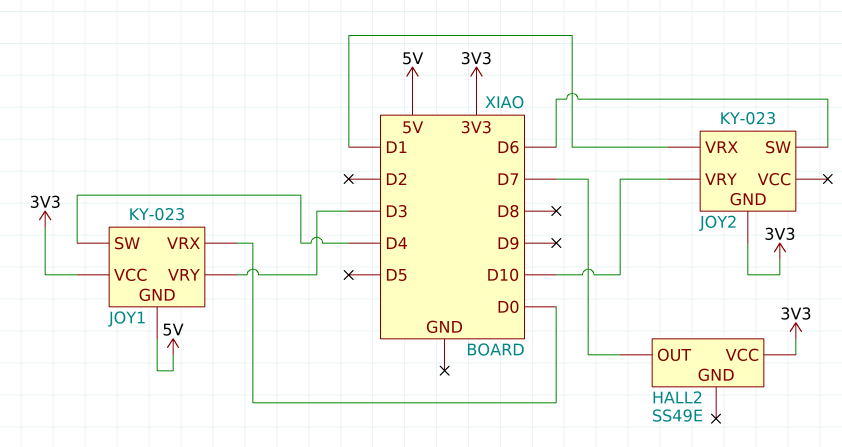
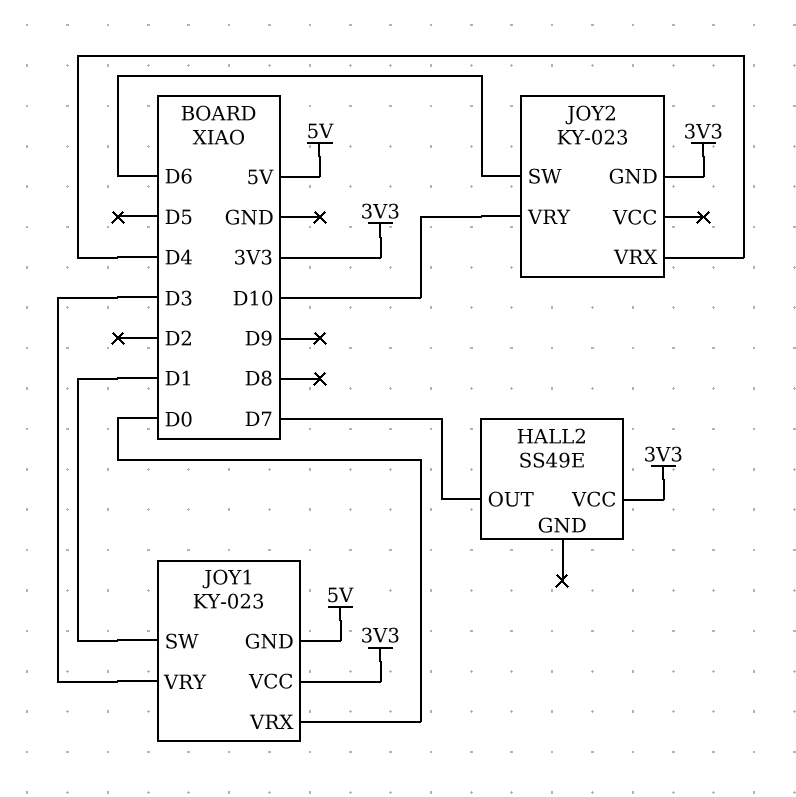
JOY1 pin SW: D4 -> D1
JOY2 pin VRX: D1 -> D4

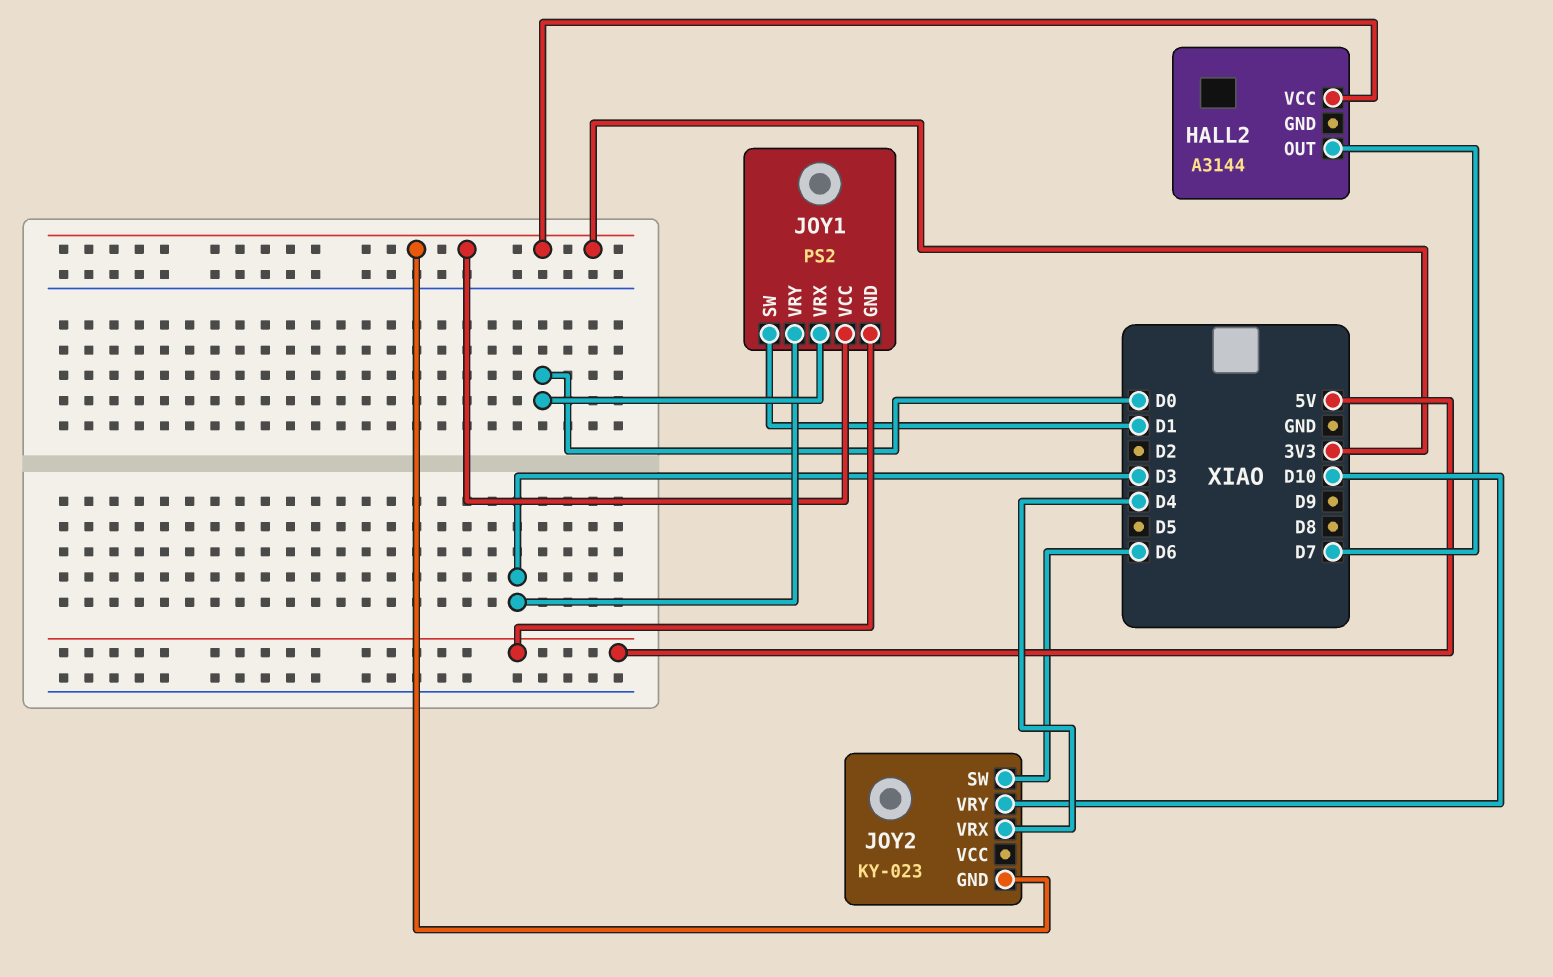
HALL2: SS49E -> A3144
JOY1: KY-023 -> PS2

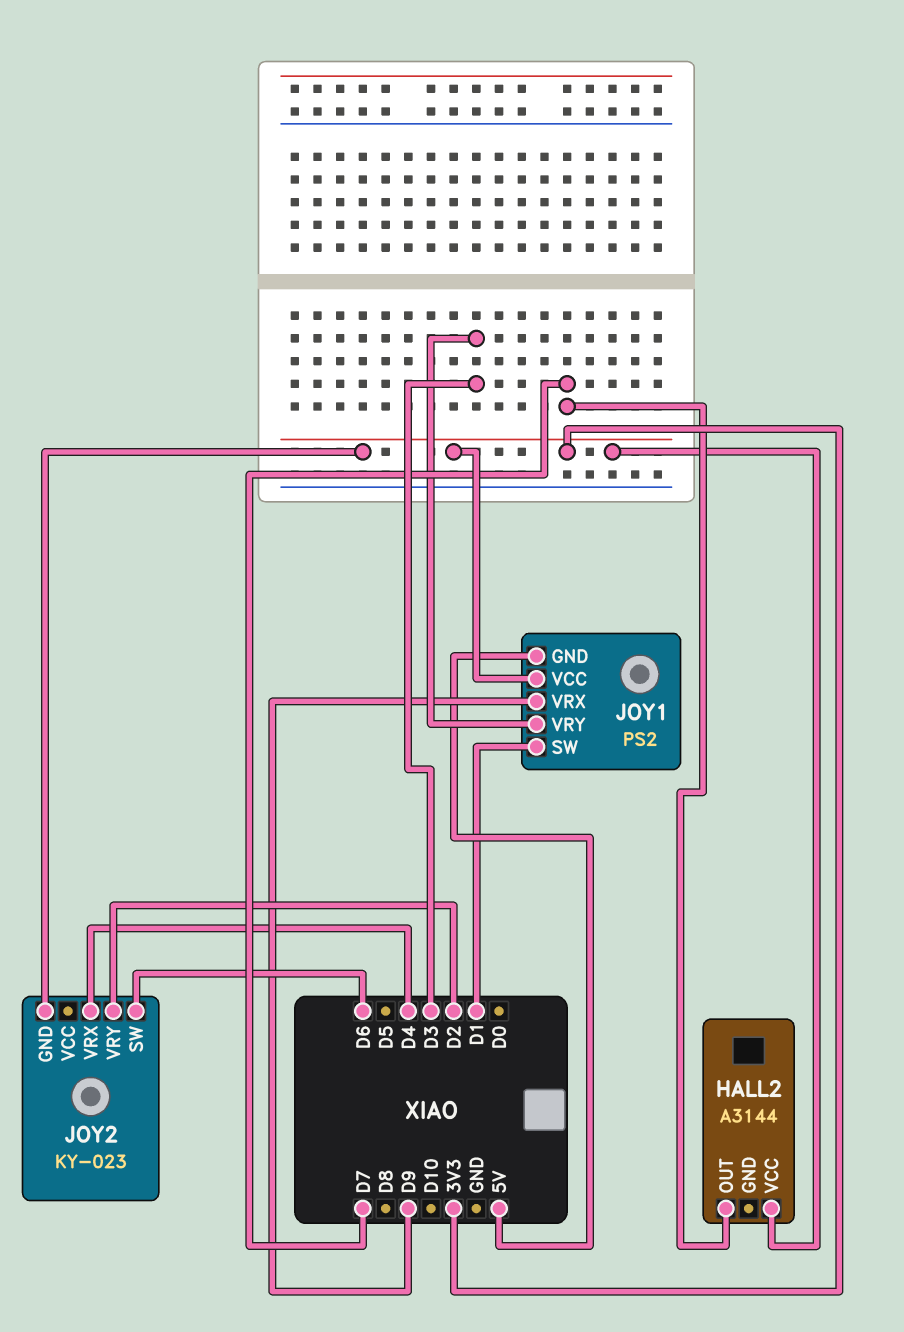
JOY1 pin VRX: D0 -> D9
JOY2 pin VRY: D10 -> D2

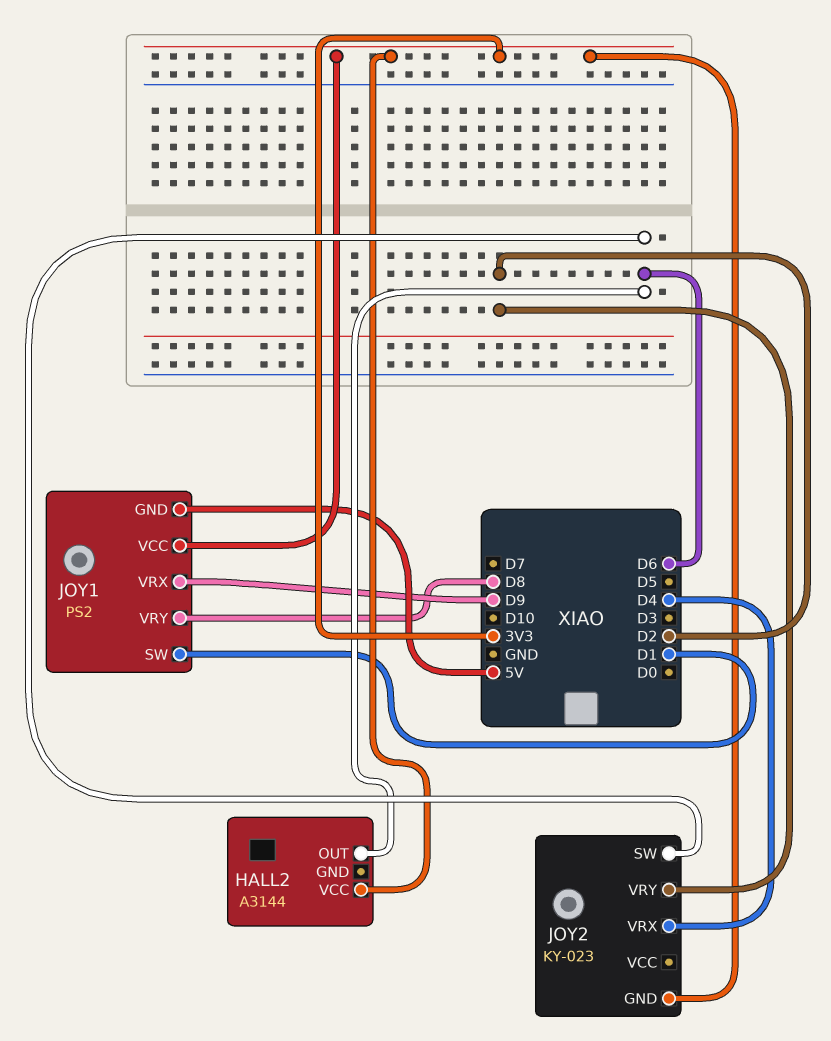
HALL2 pin OUT: D7 -> D6
JOY1 pin VRY: D3 -> D8

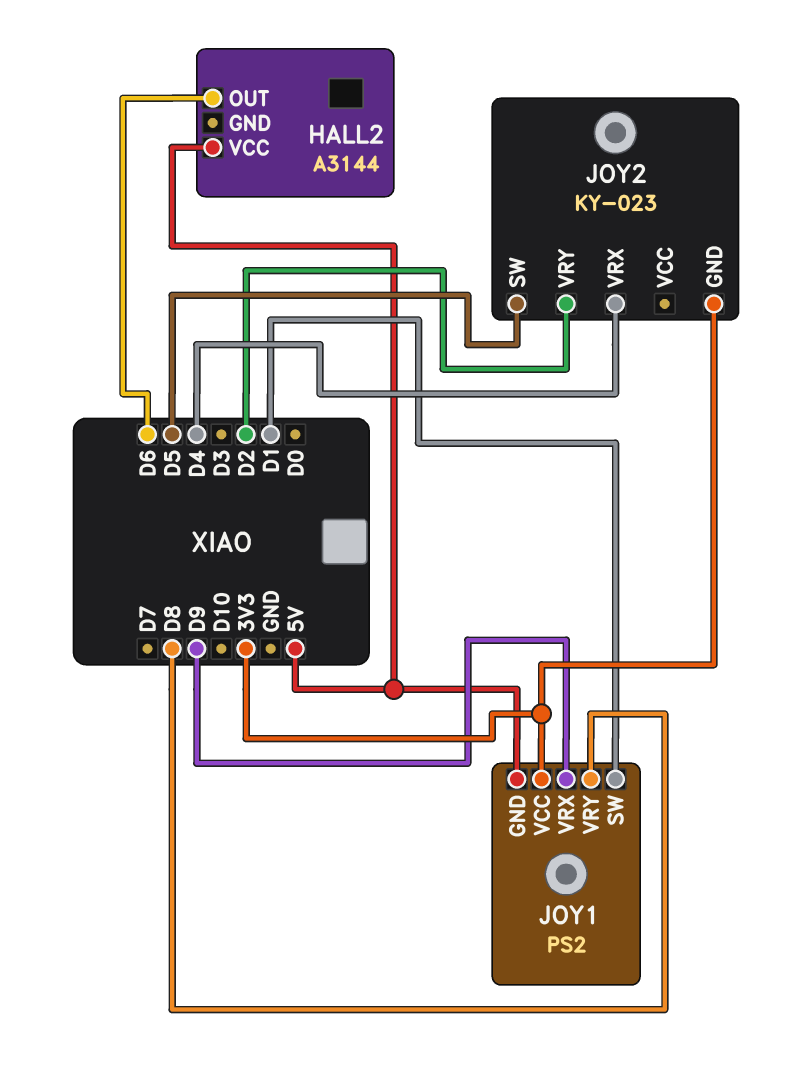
HALL2 pin VCC: 3V3 -> 5V
JOY2 pin SW: D6 -> D5

